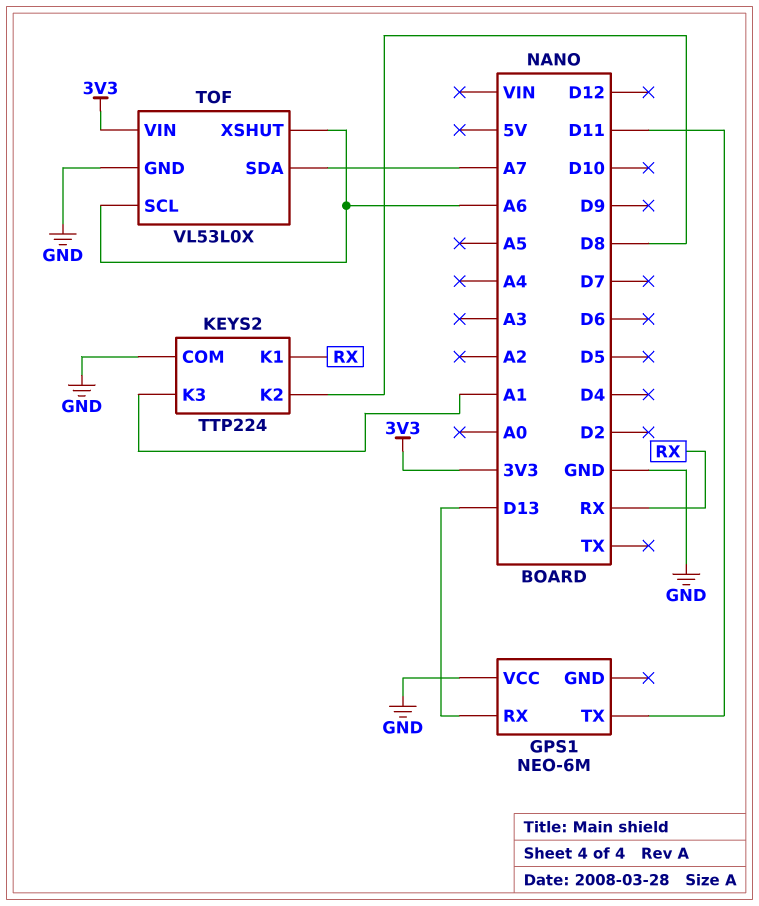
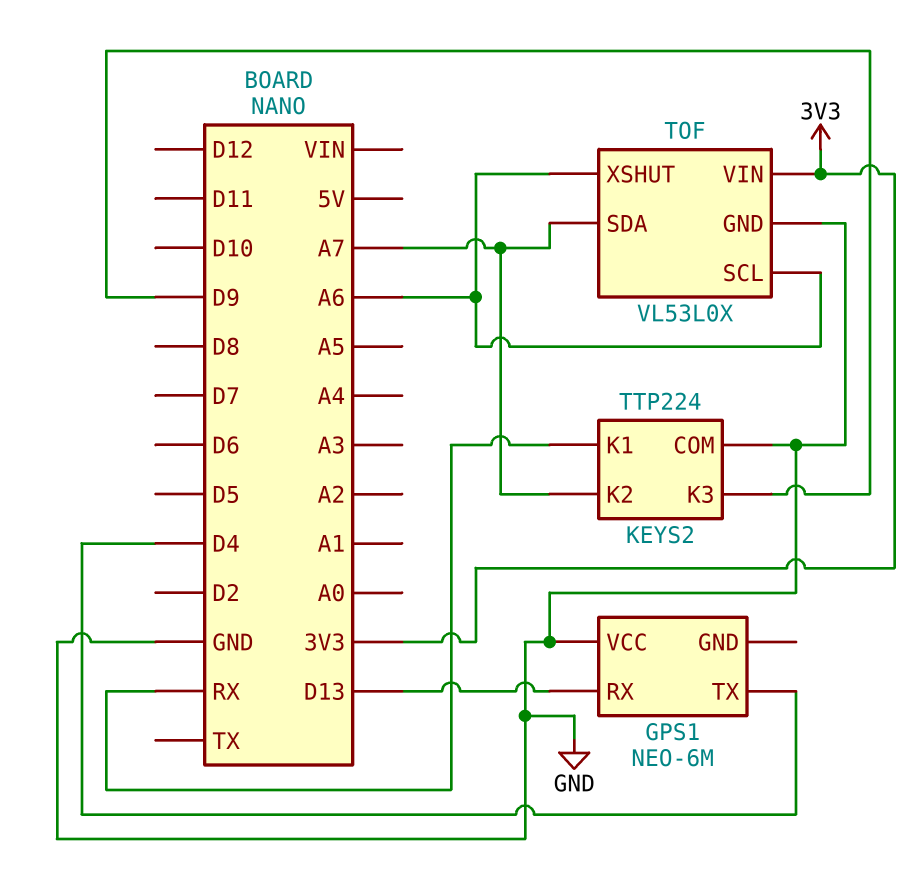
GPS1 pin TX: D11 -> D4
KEYS2 pin K2: D8 -> A7
KEYS2 pin K3: A1 -> D9

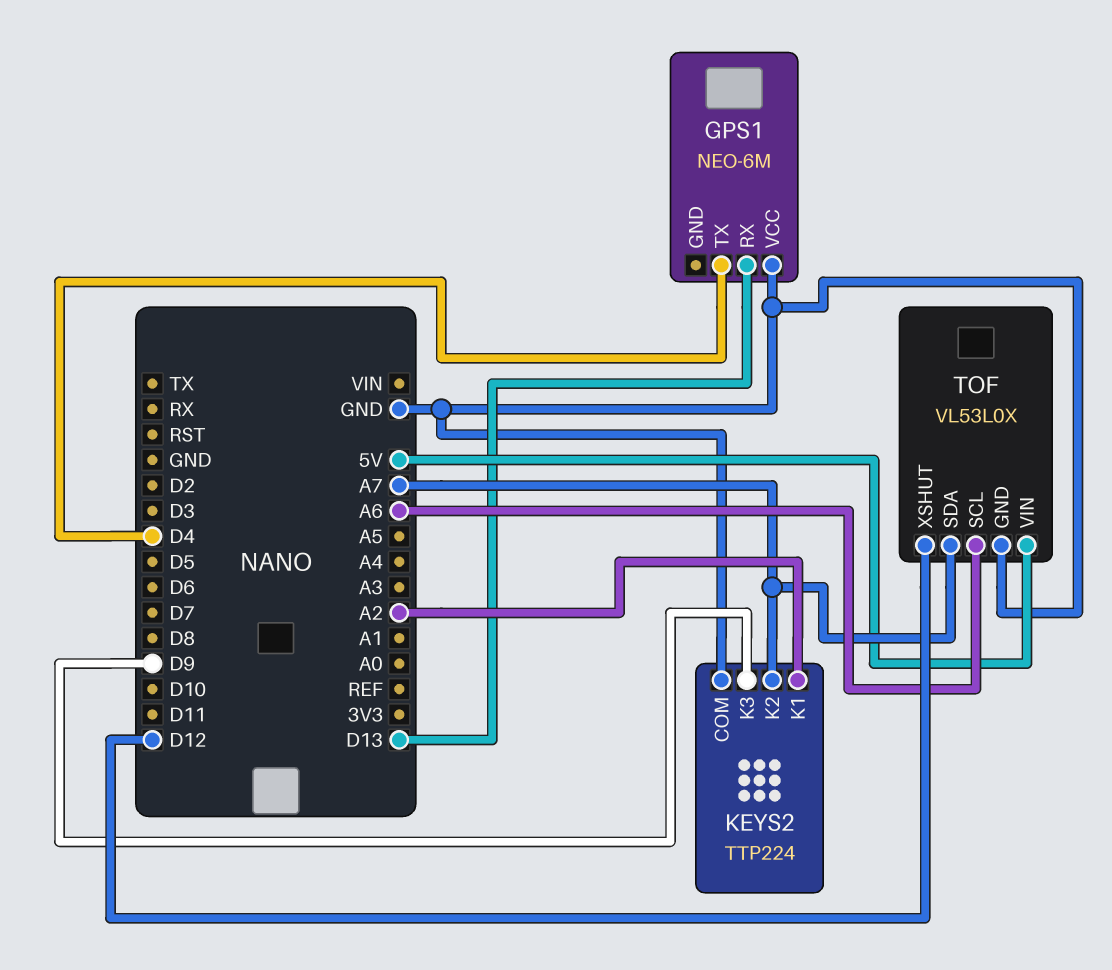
KEYS2 pin K1: RX -> A2
TOF pin VIN: 3V3 -> 5V
TOF pin XSHUT: A6 -> D12

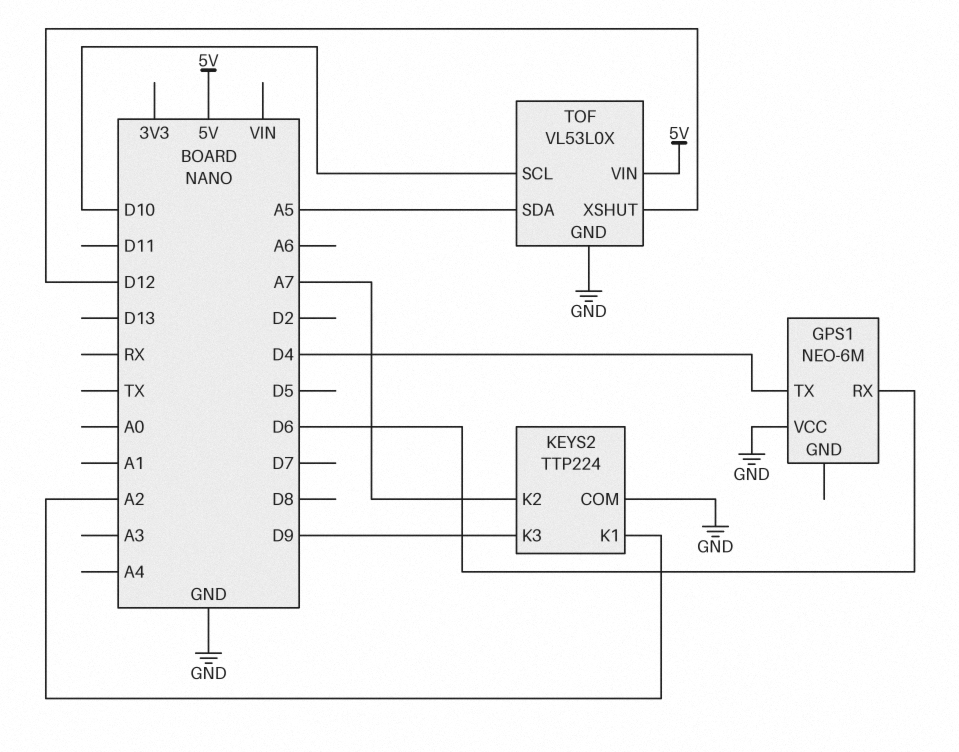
GPS1 pin RX: D13 -> D6
TOF pin SCL: A6 -> D10
TOF pin SDA: A7 -> A5

